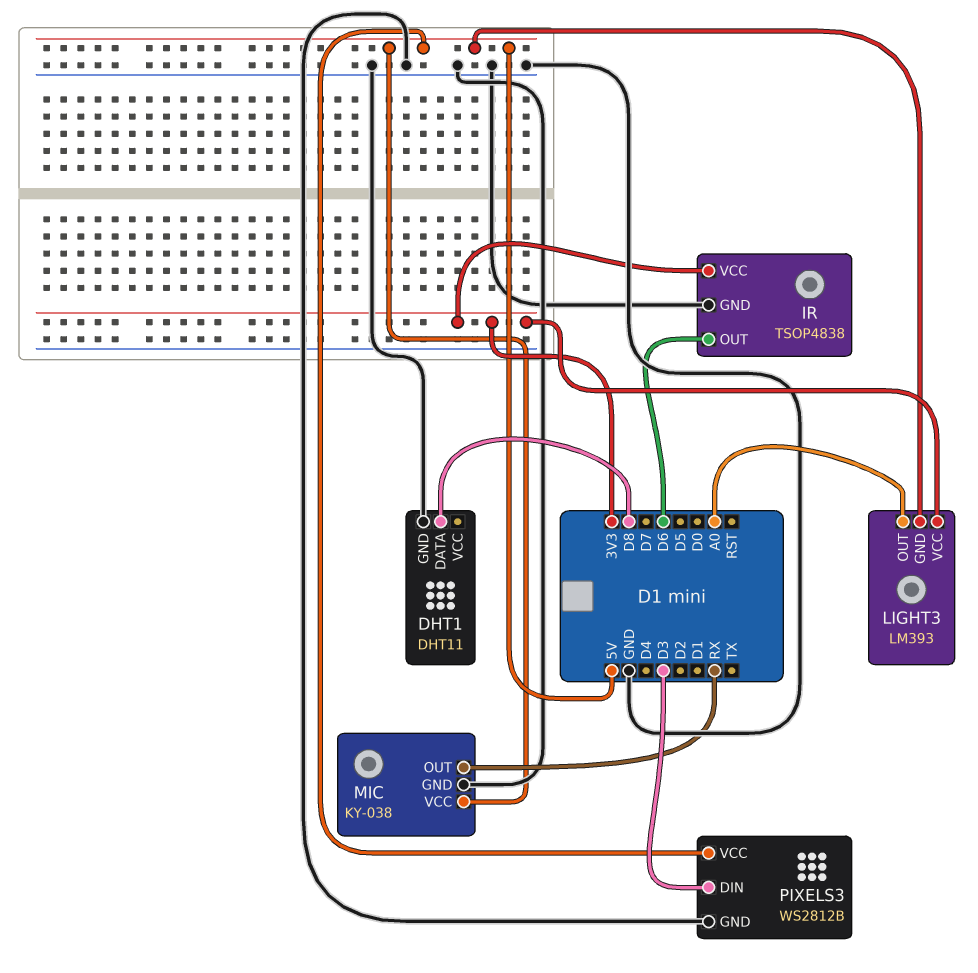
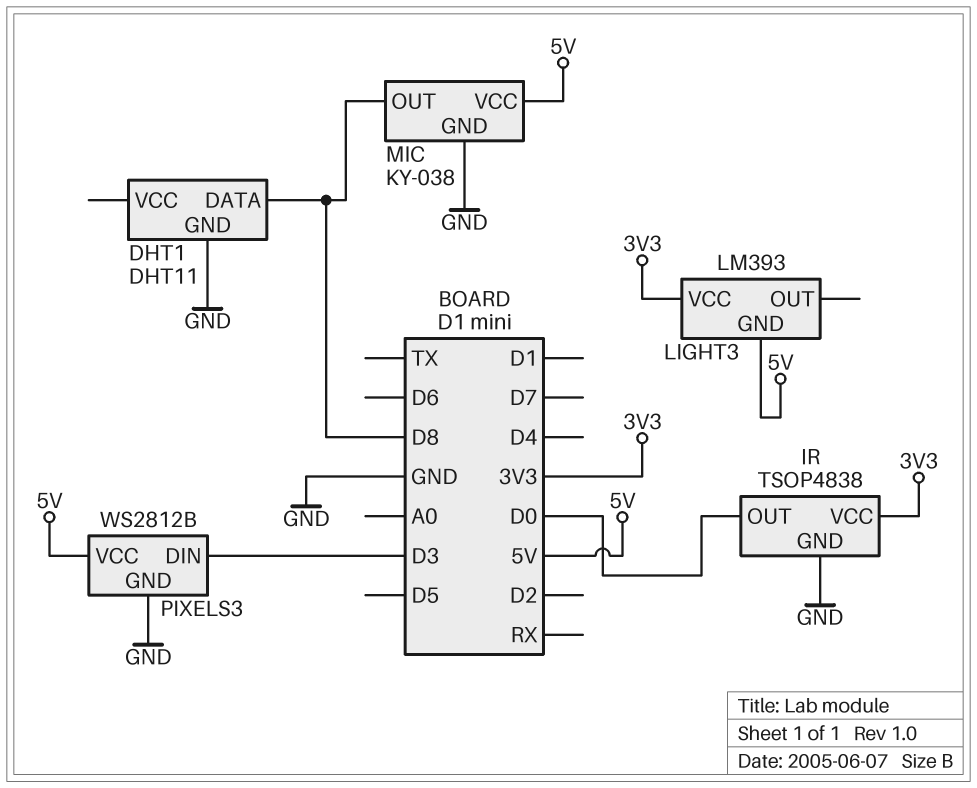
IR pin OUT: D6 -> D0
LIGHT3 pin OUT: A0 -> none
MIC pin OUT: RX -> D8

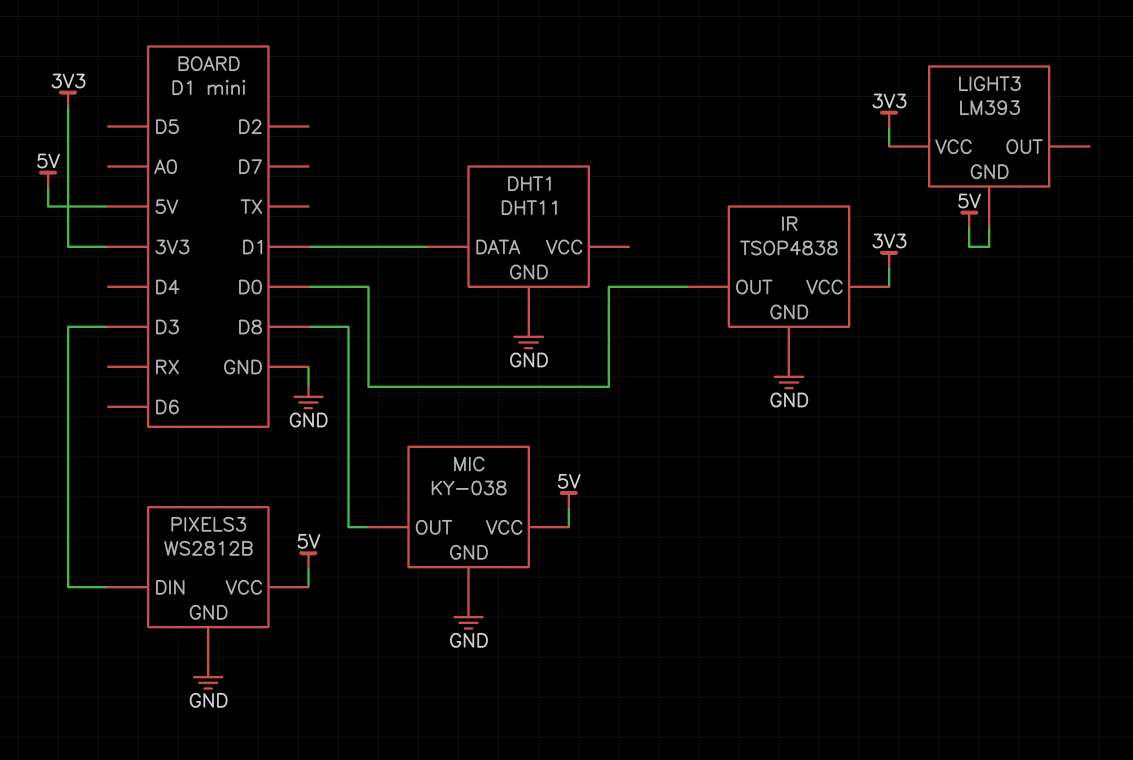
DHT1 pin DATA: D8 -> D1

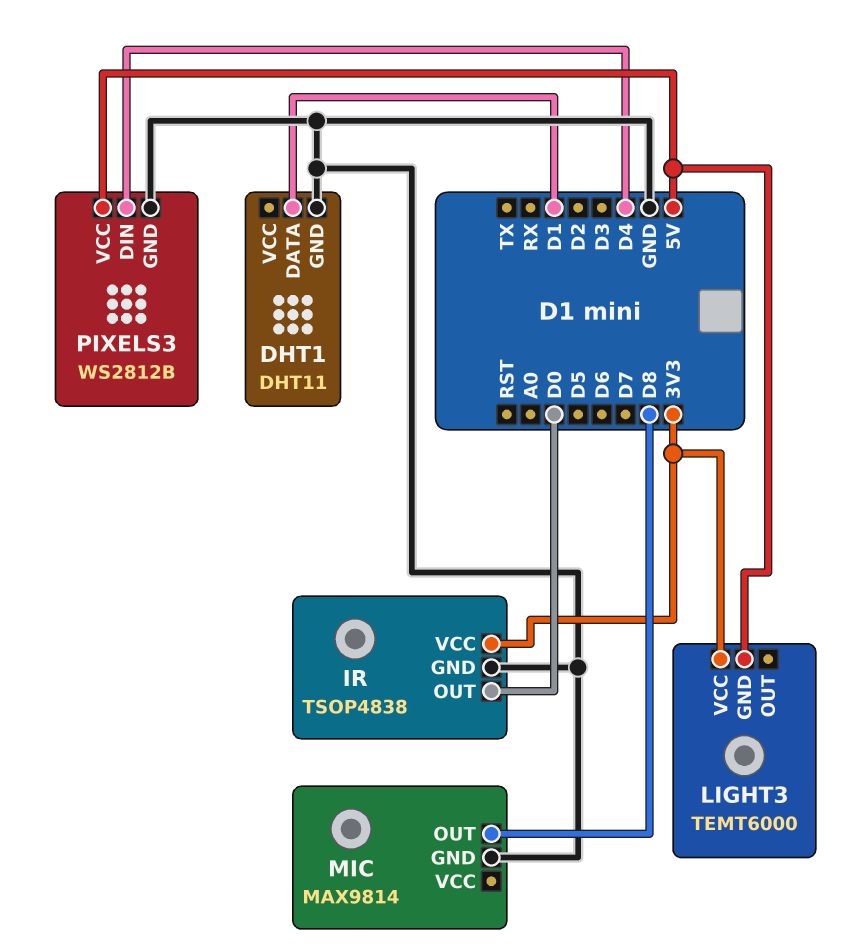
LIGHT3: LM393 -> TEMT6000
MIC: KY-038 -> MAX9814
MIC pin VCC: 5V -> none
PIXELS3 pin DIN: D3 -> D4

